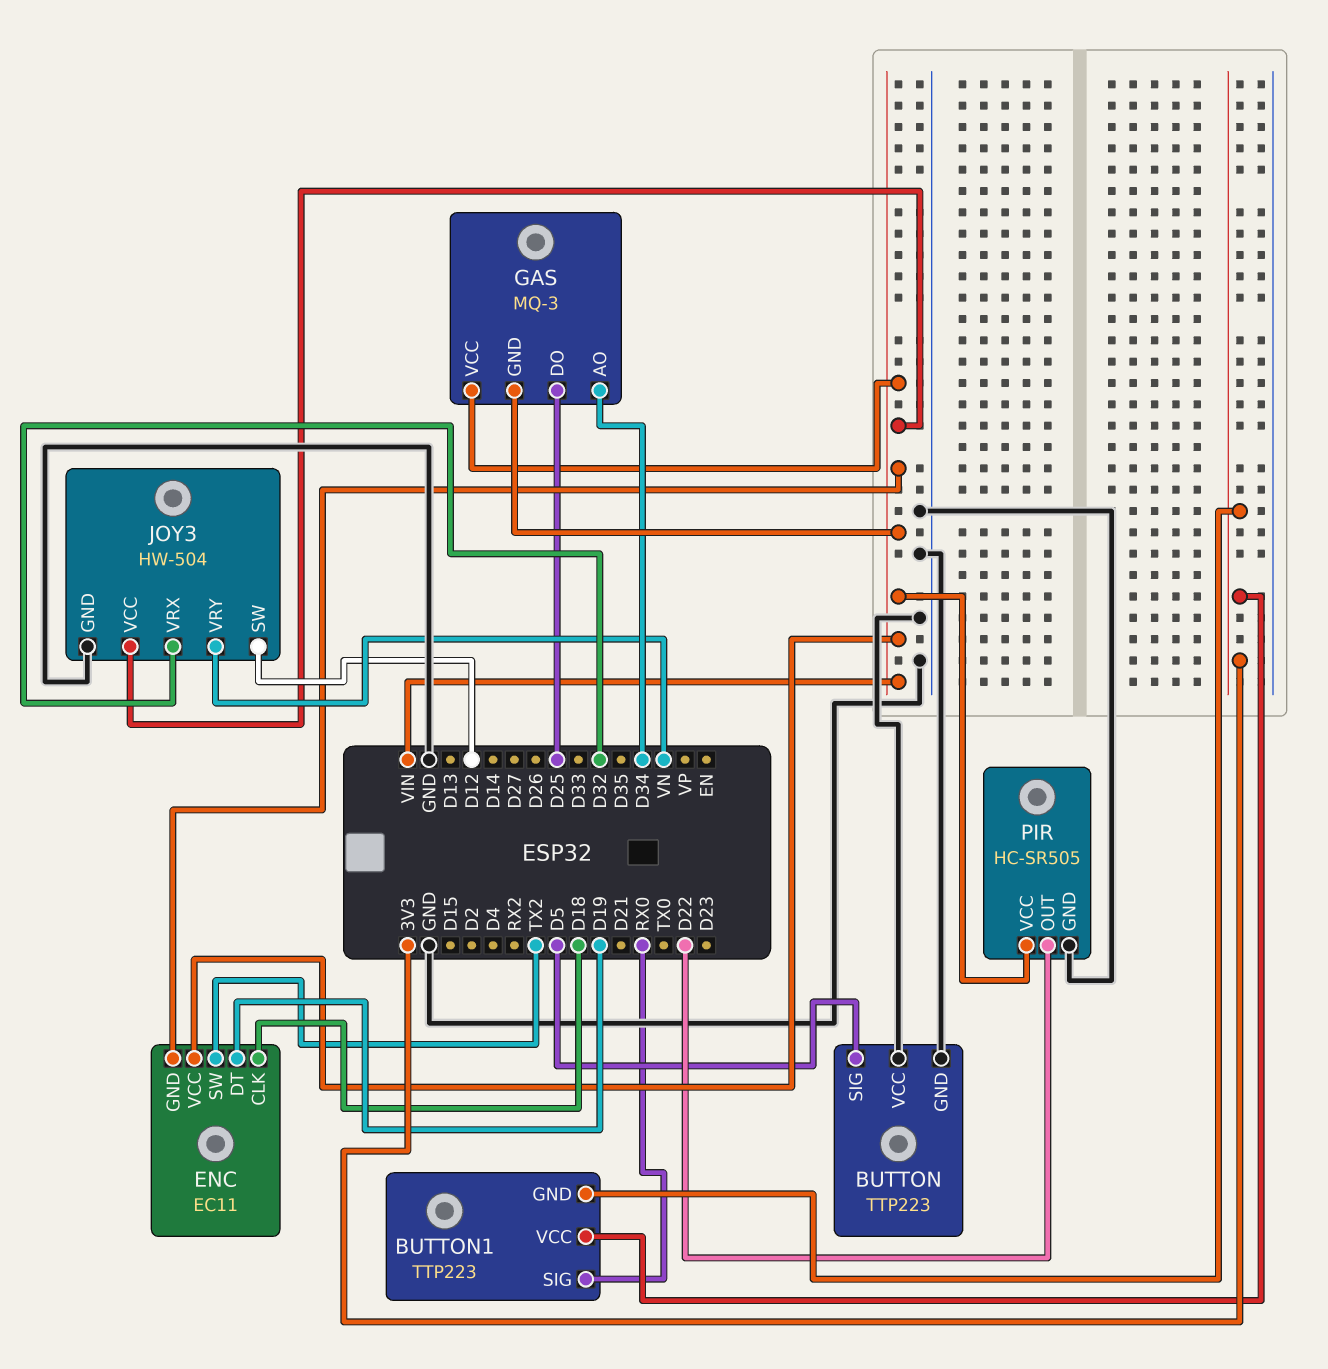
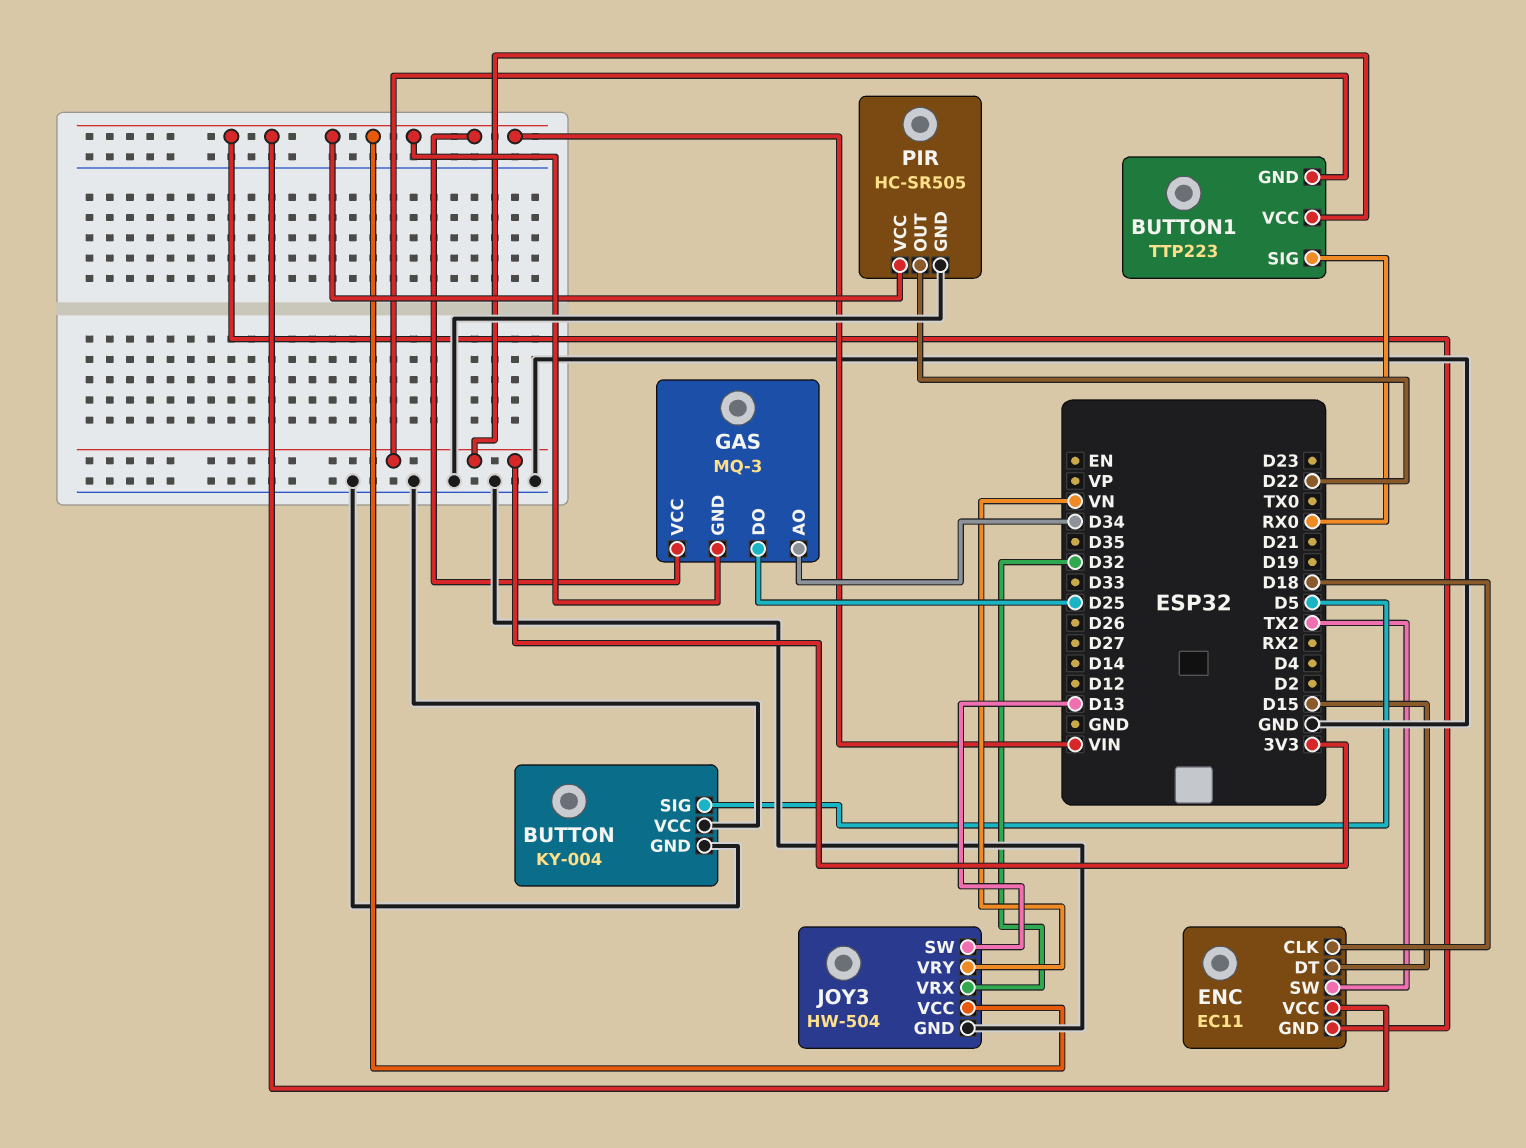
BUTTON: TTP223 -> KY-004
ENC pin DT: D19 -> D15
JOY3 pin SW: D12 -> D13

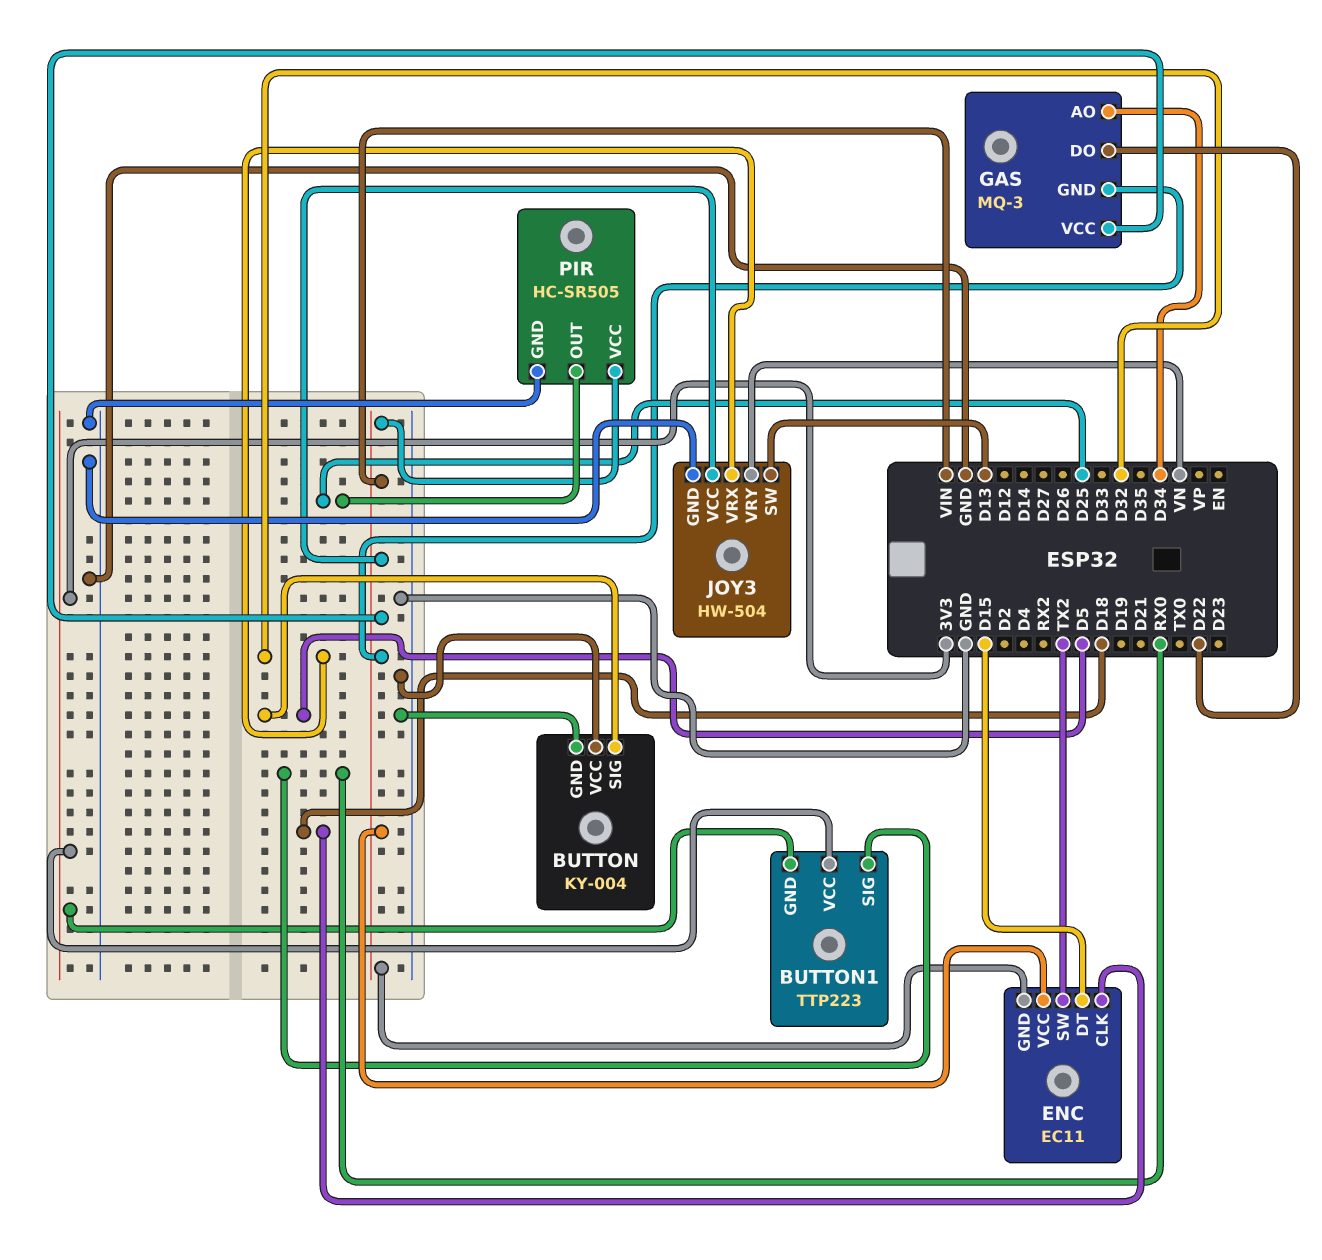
GAS pin DO: D25 -> D22
PIR pin OUT: D22 -> D25

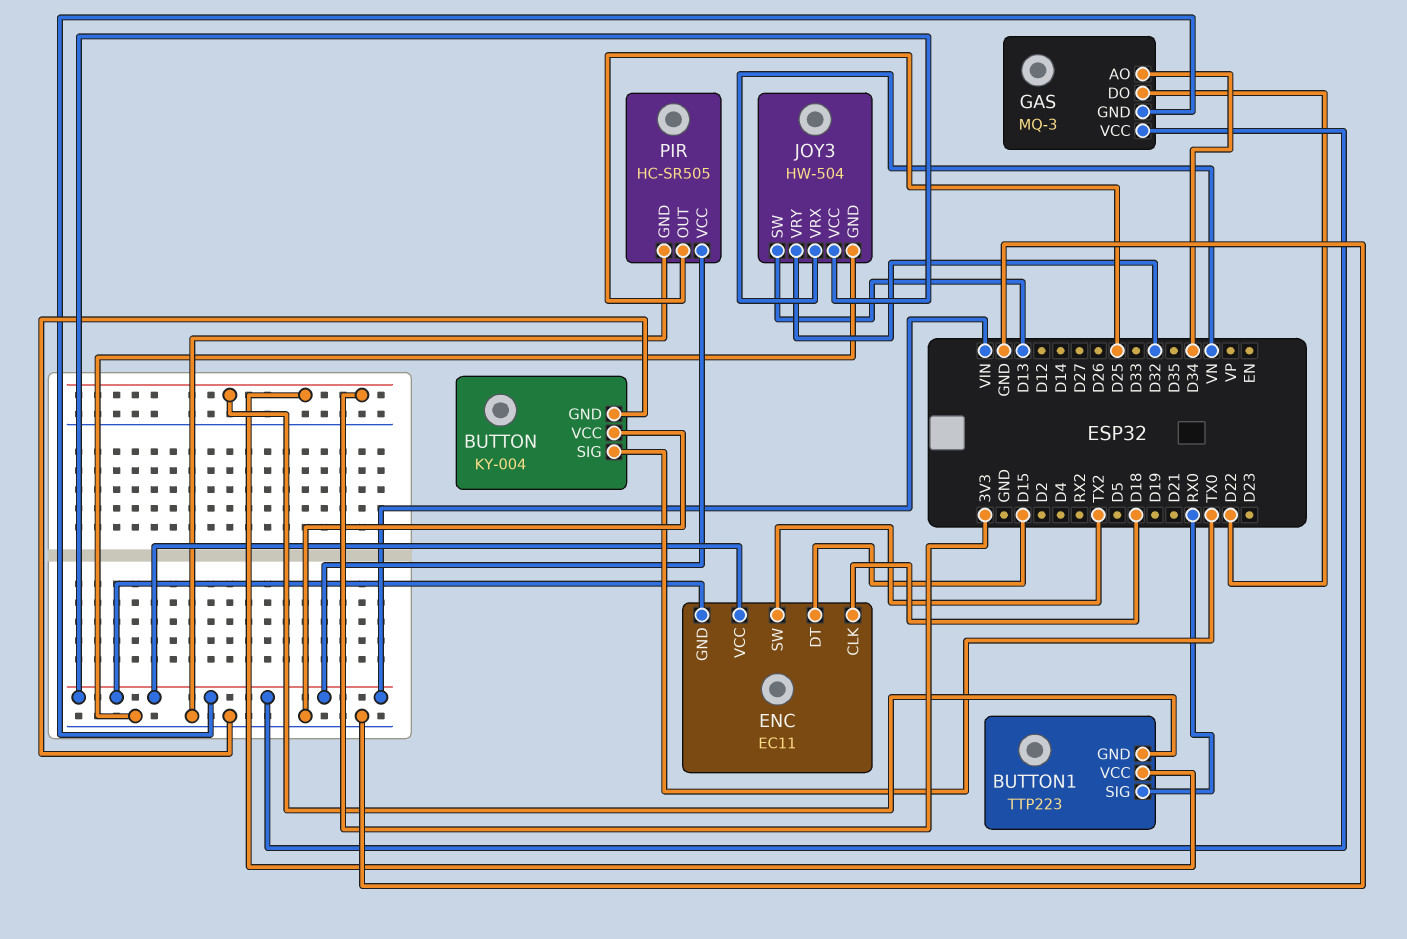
BUTTON pin SIG: D5 -> TX0
JOY3 pin VRX: D32 -> VN
JOY3 pin VRY: VN -> D32

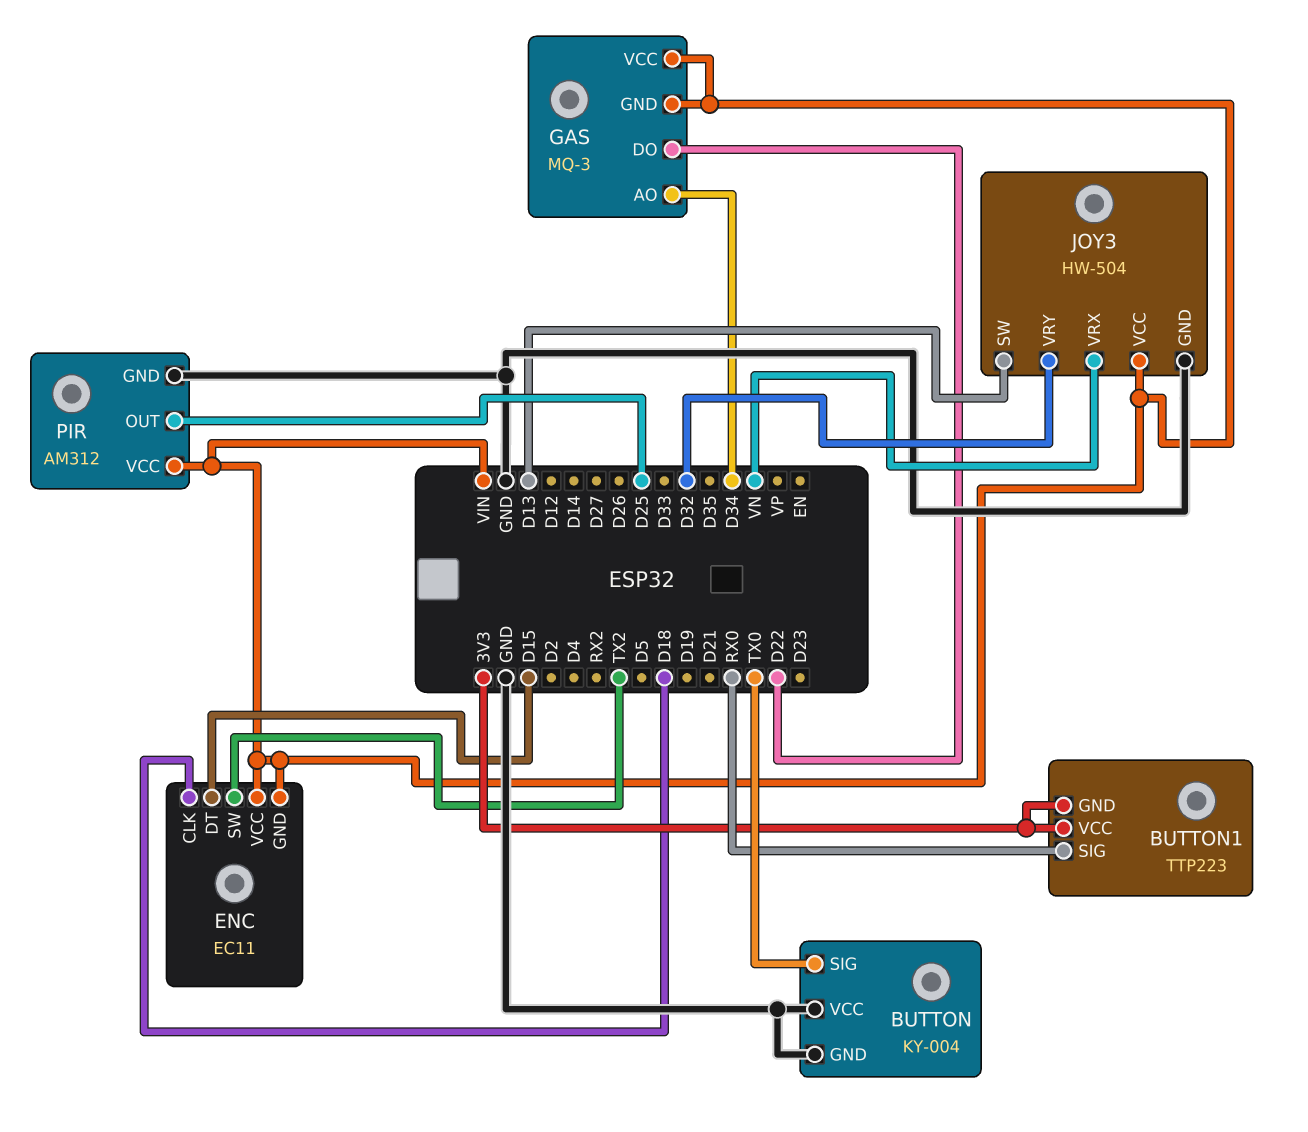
PIR: HC-SR505 -> AM312

